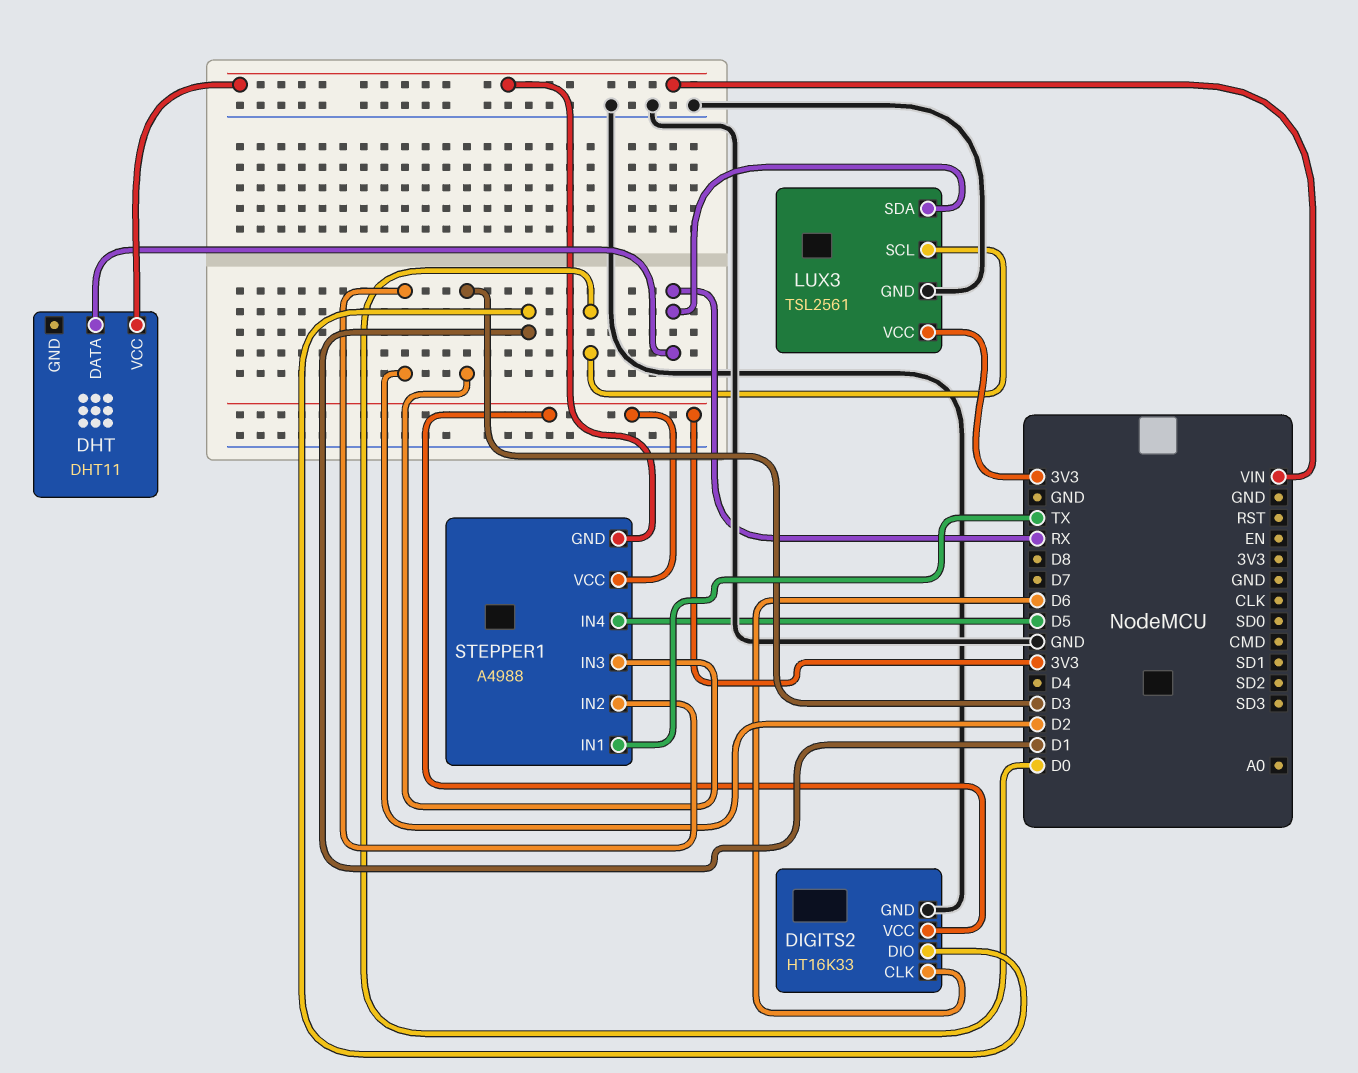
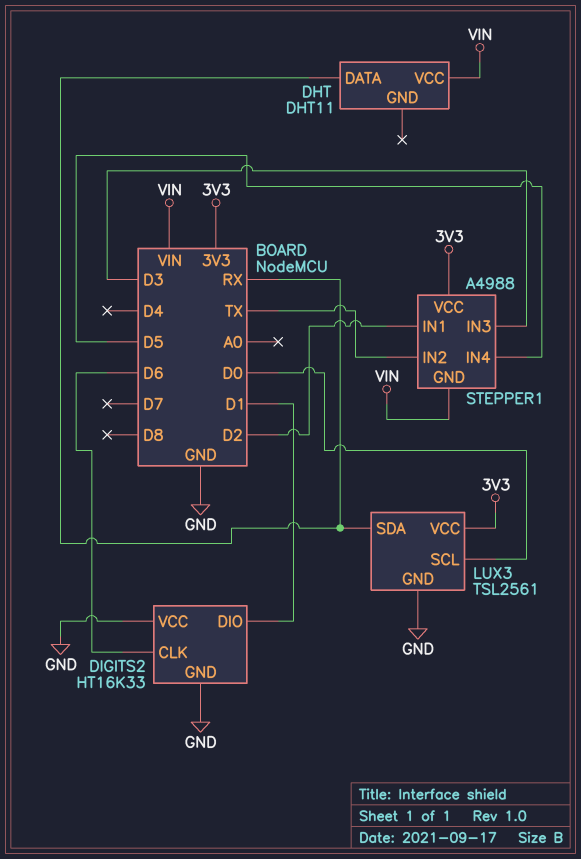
DIGITS2 pin VCC: 3V3 -> GND
STEPPER1 pin IN1: TX -> D2
STEPPER1 pin IN2: D2 -> TX

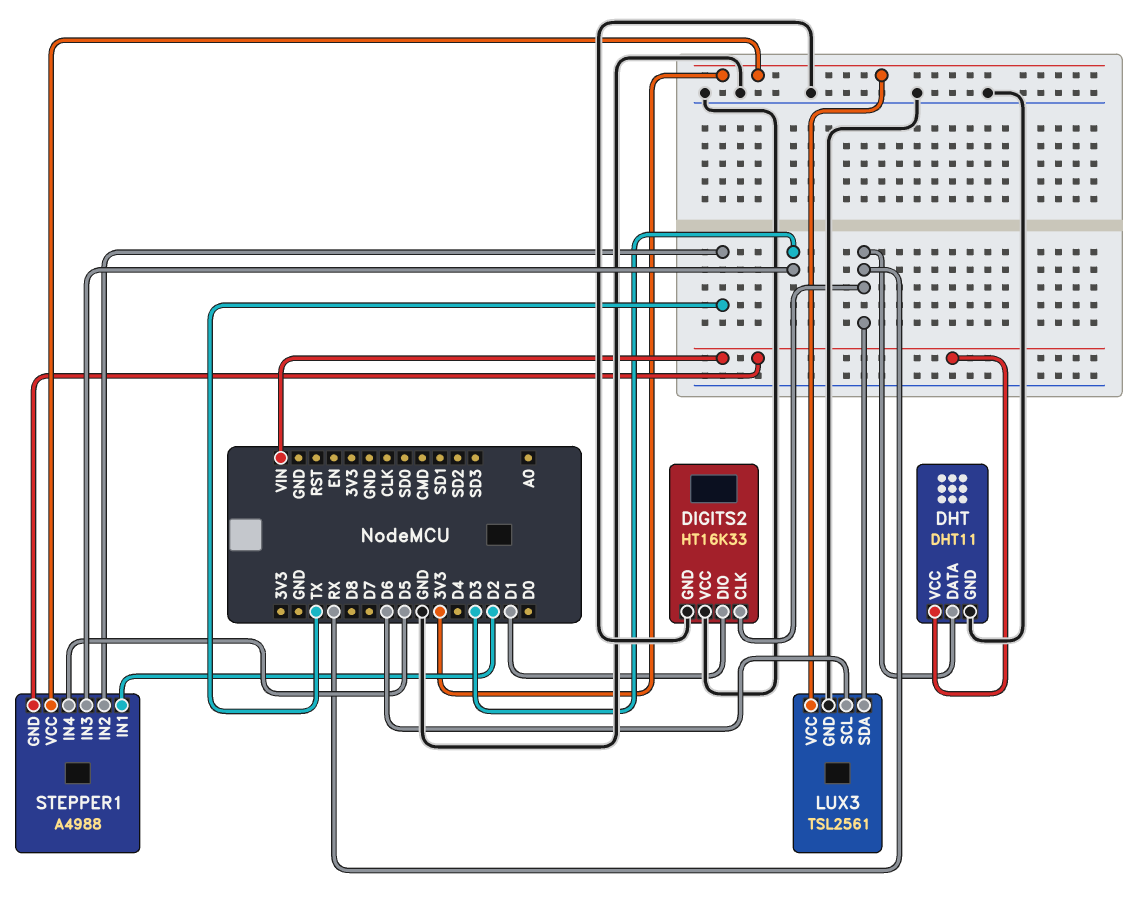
DHT pin GND: none -> GND
DIGITS2 pin CLK: D6 -> RX
LUX3 pin SCL: D0 -> D6

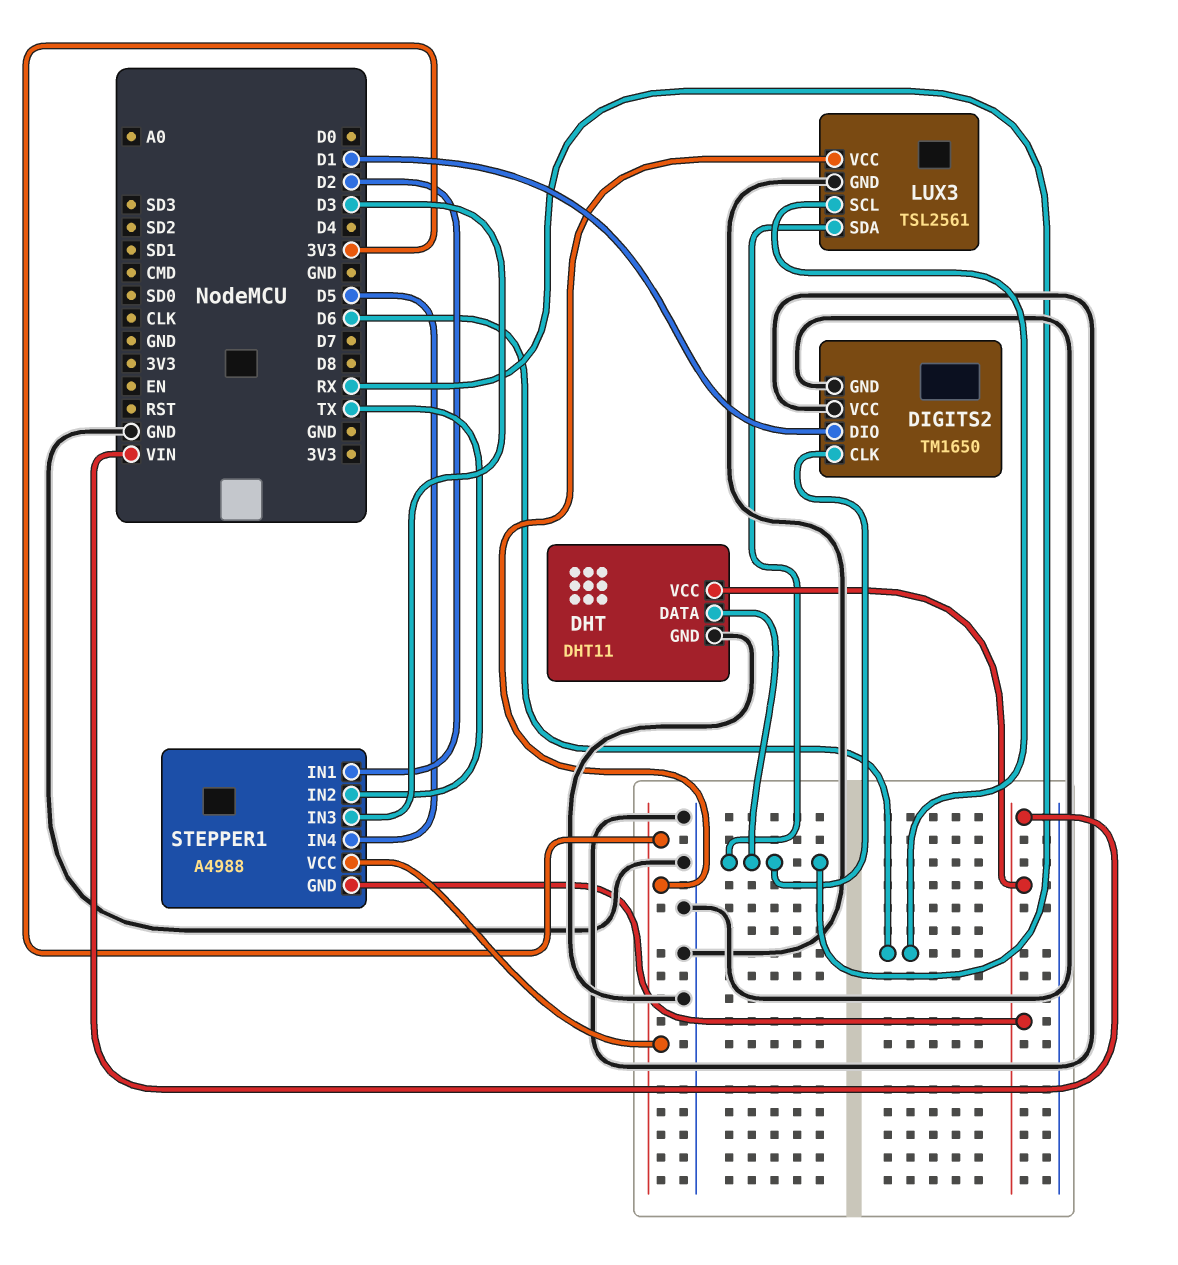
DIGITS2: HT16K33 -> TM1650

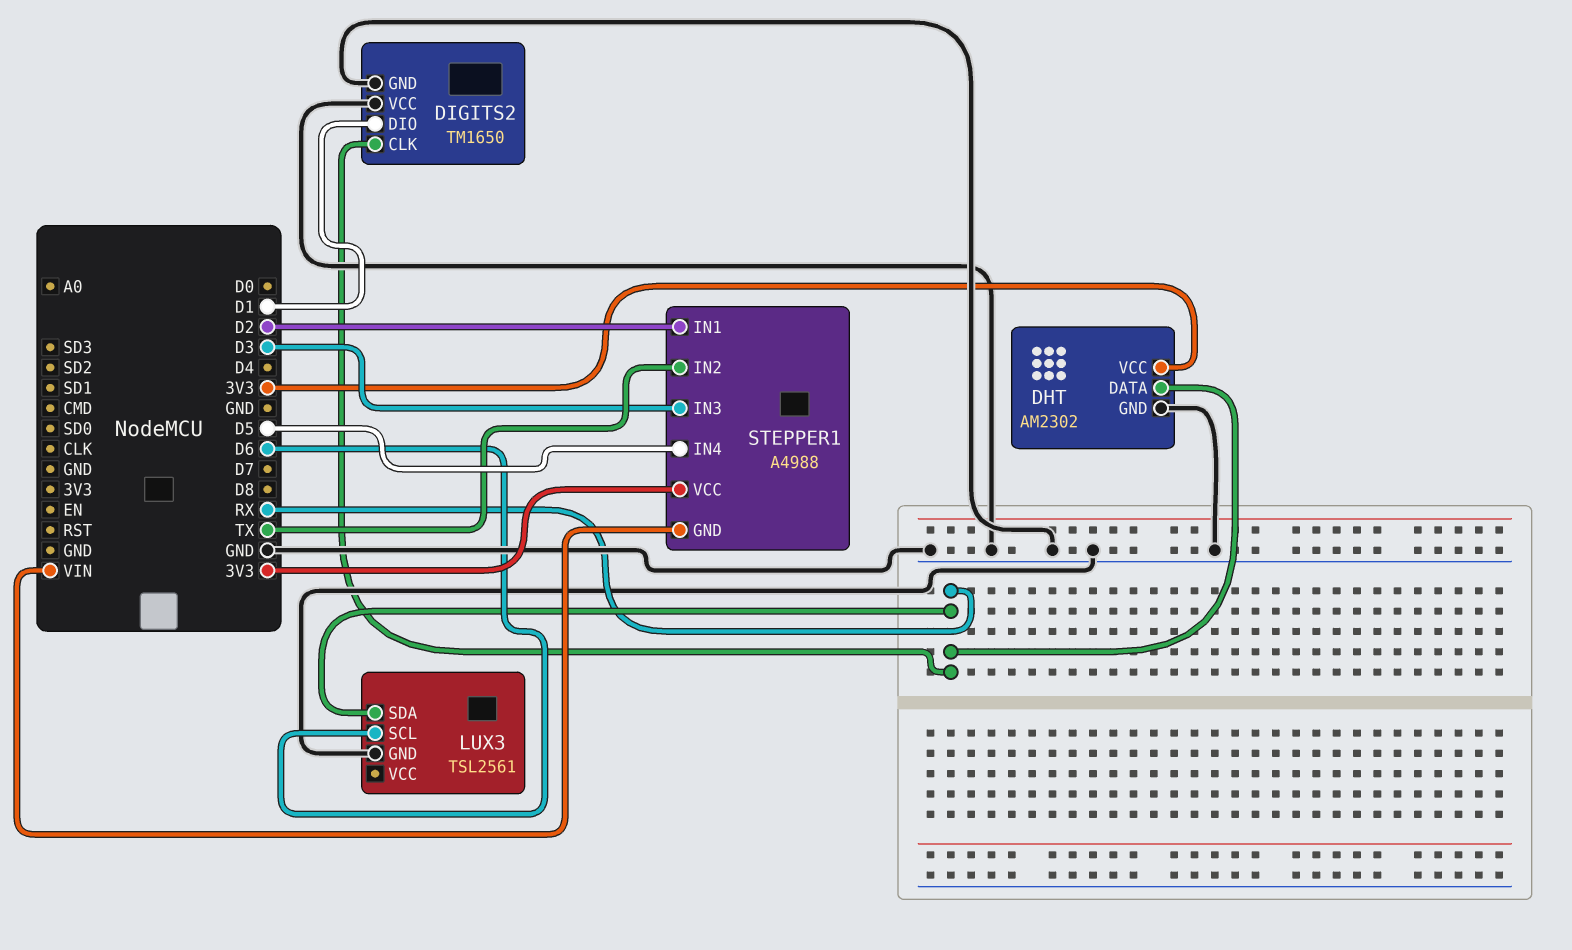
DHT: DHT11 -> AM2302
DHT pin VCC: VIN -> 3V3
LUX3 pin VCC: 3V3 -> none

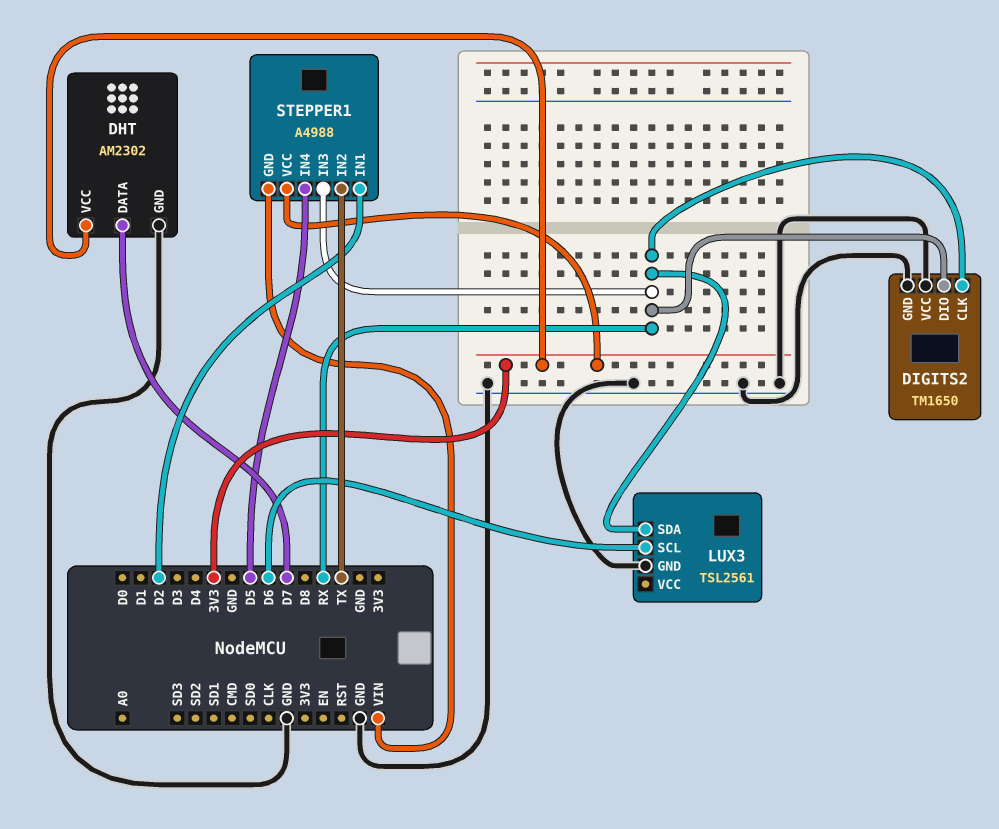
DHT pin DATA: RX -> D7
DIGITS2 pin DIO: D1 -> RX
STEPPER1 pin IN3: D3 -> RX

